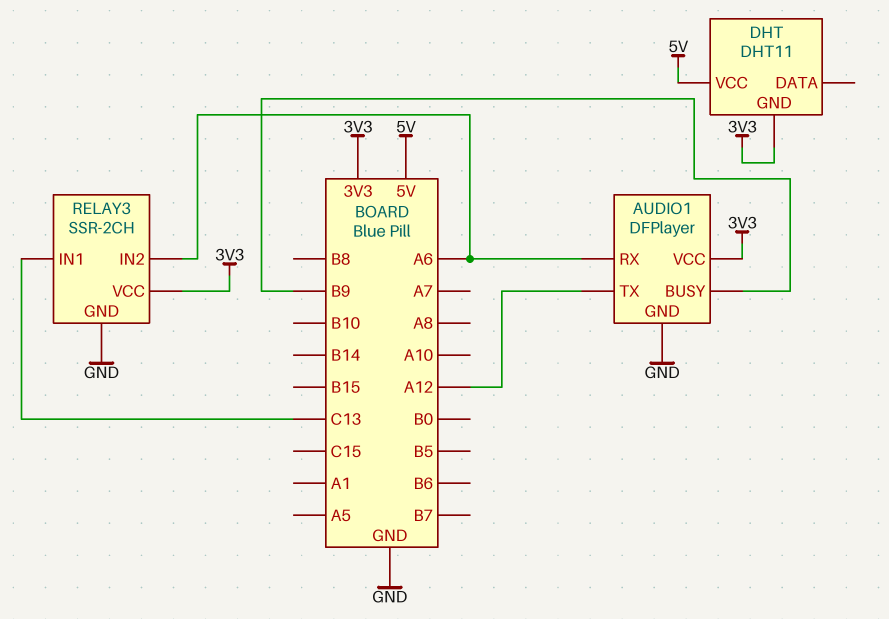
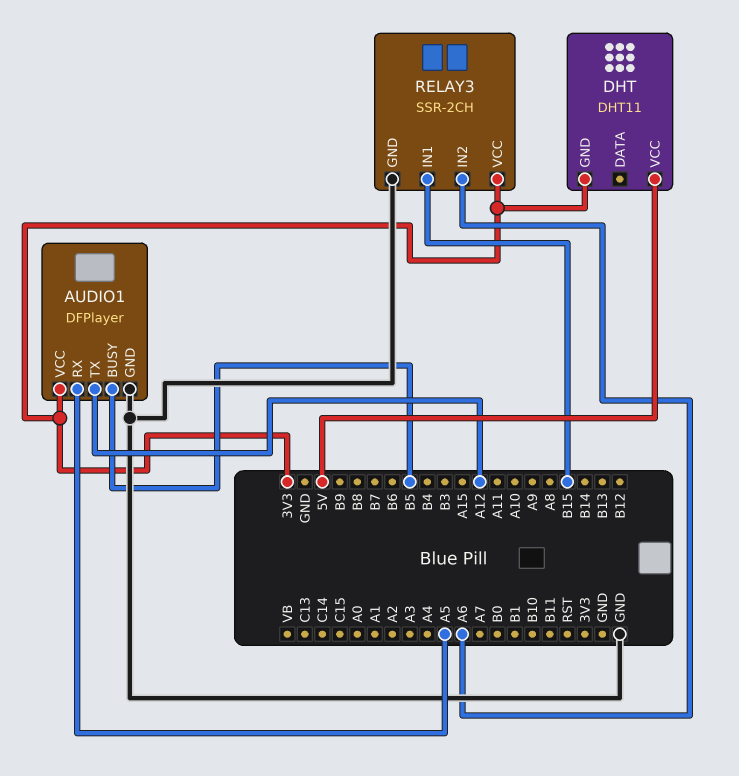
AUDIO1 pin BUSY: B9 -> B5
AUDIO1 pin RX: A6 -> A5
RELAY3 pin IN1: C13 -> B15

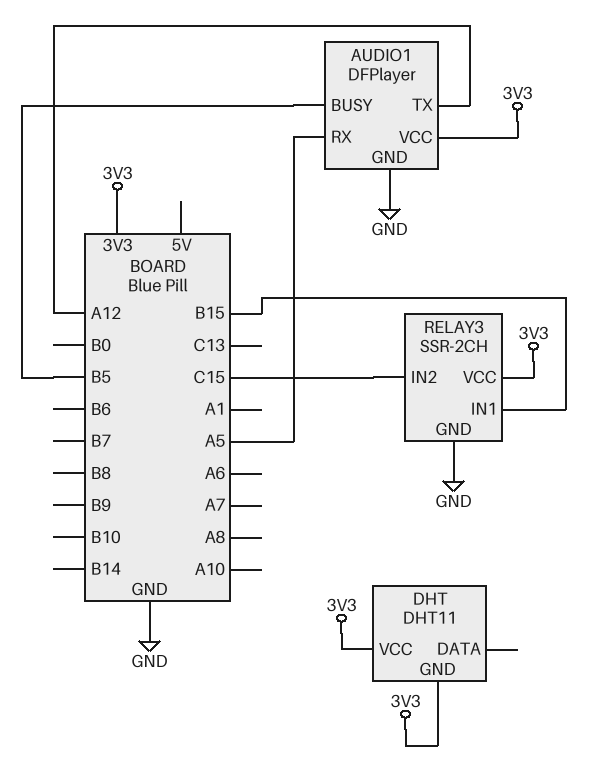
DHT pin VCC: 5V -> 3V3
RELAY3 pin IN2: A6 -> C15

